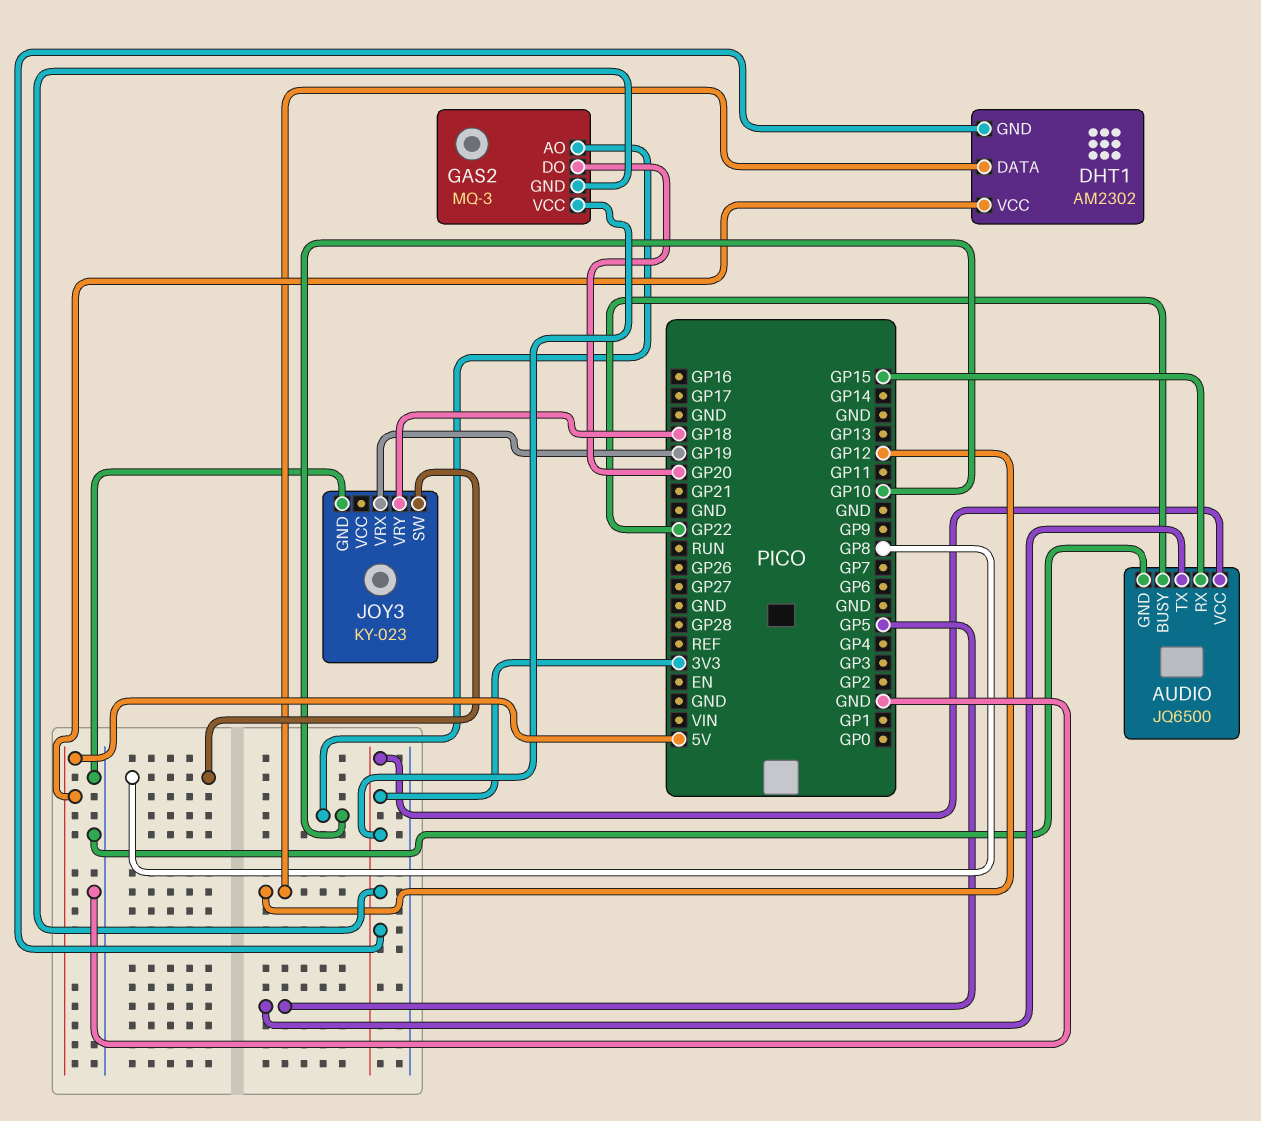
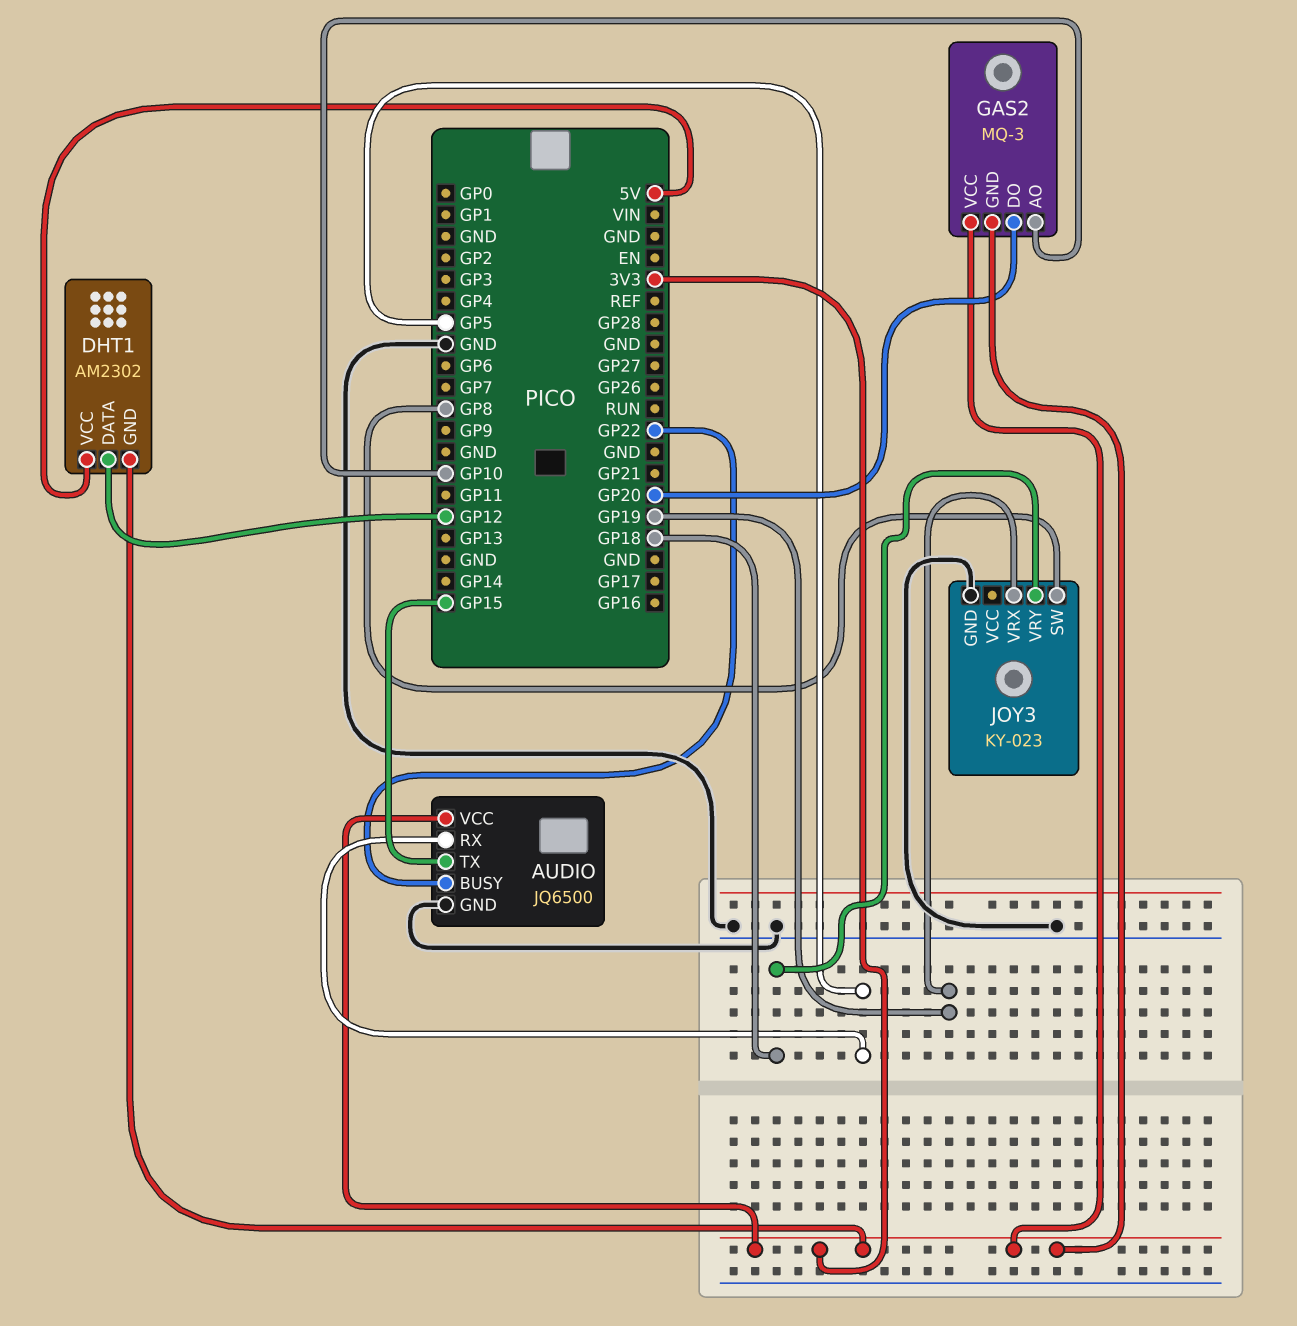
AUDIO pin RX: GP15 -> GP5
AUDIO pin TX: GP5 -> GP15

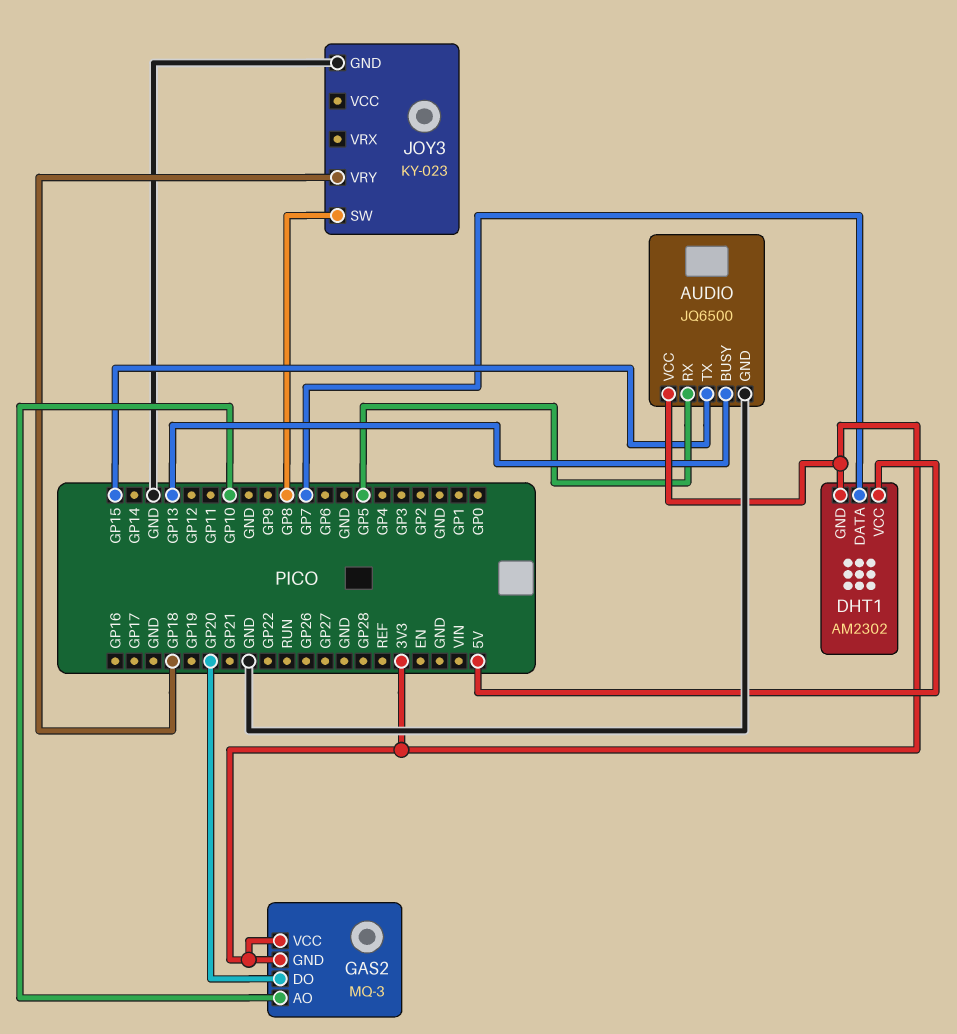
AUDIO pin BUSY: GP22 -> GP13
DHT1 pin DATA: GP12 -> GP7
JOY3 pin VRX: GP19 -> none

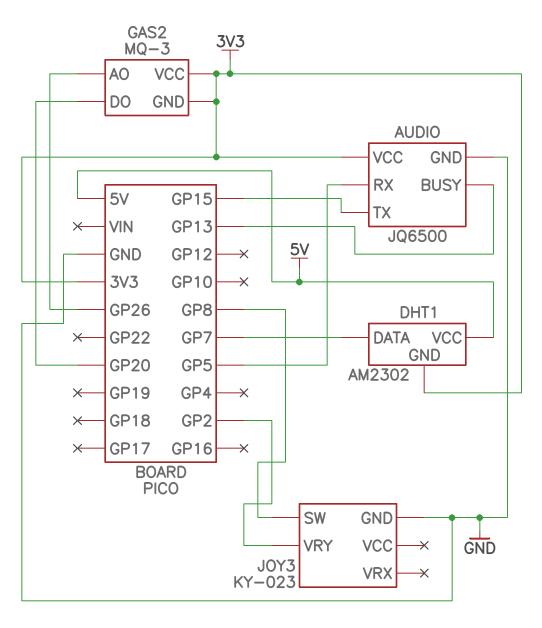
GAS2 pin AO: GP10 -> GP26
JOY3 pin VRY: GP18 -> GP2

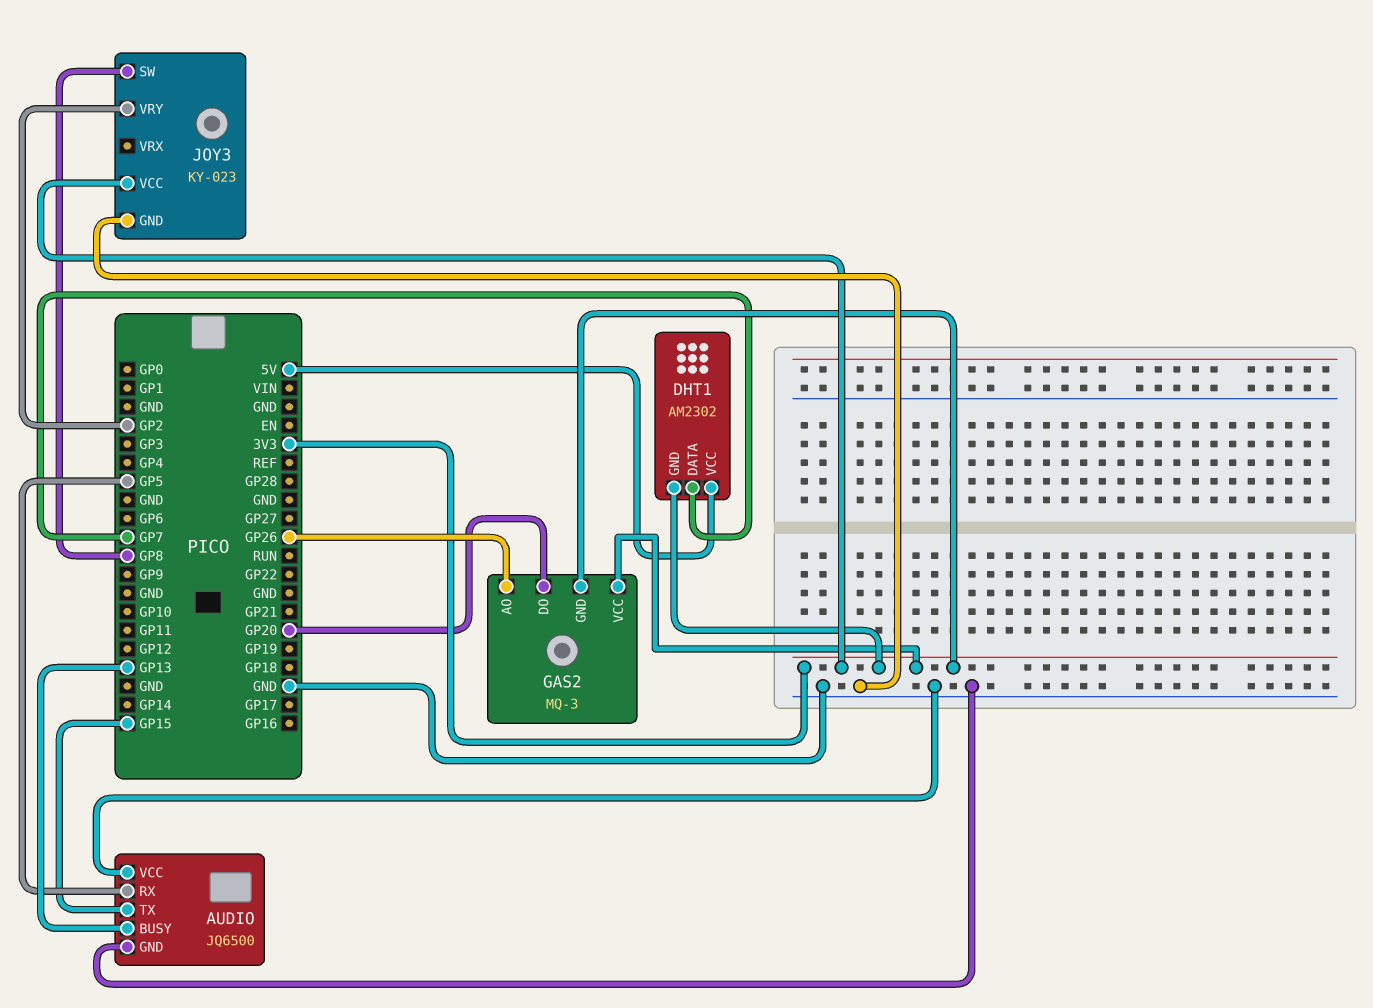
AUDIO pin VCC: 3V3 -> GND
JOY3 pin VCC: none -> 3V3

